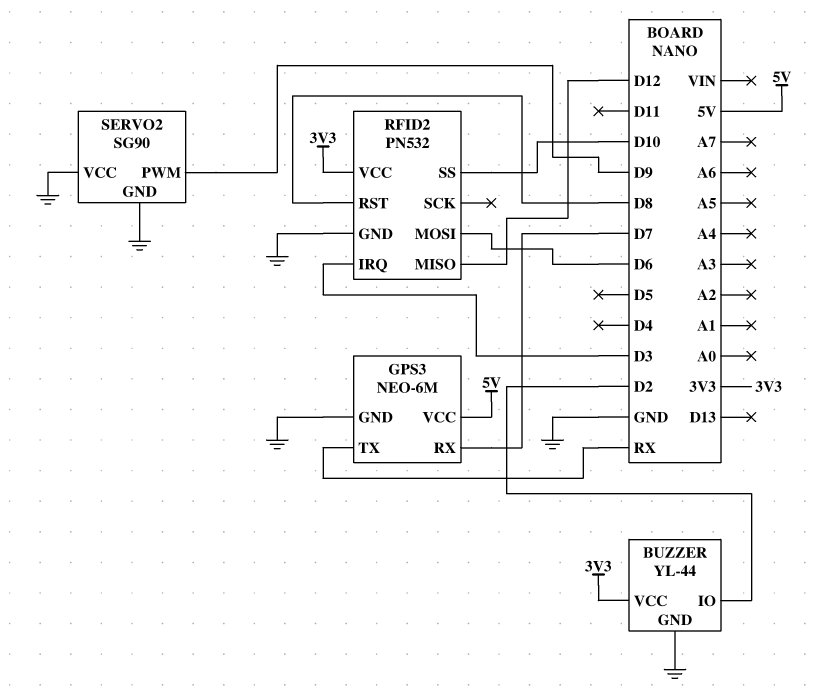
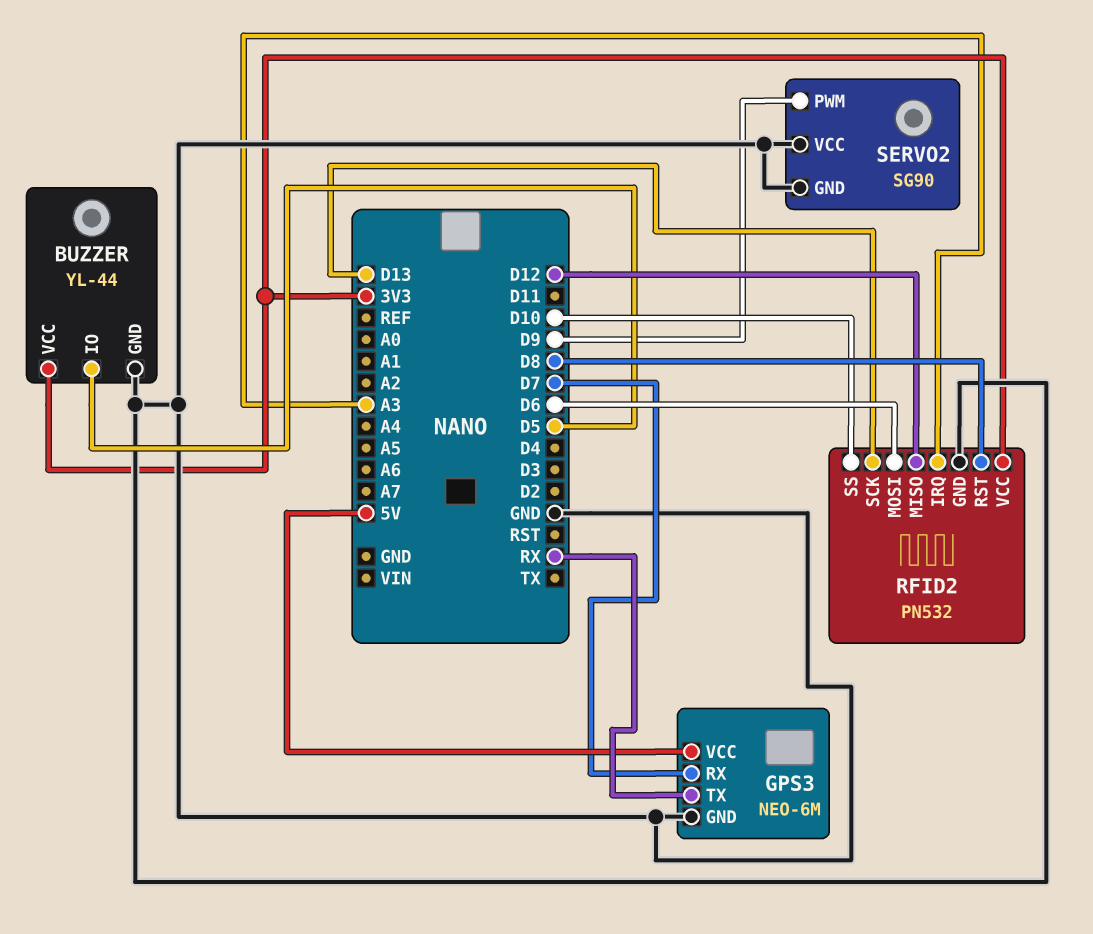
BUZZER pin IO: D2 -> D5
RFID2 pin IRQ: D3 -> A3
RFID2 pin SCK: none -> D13

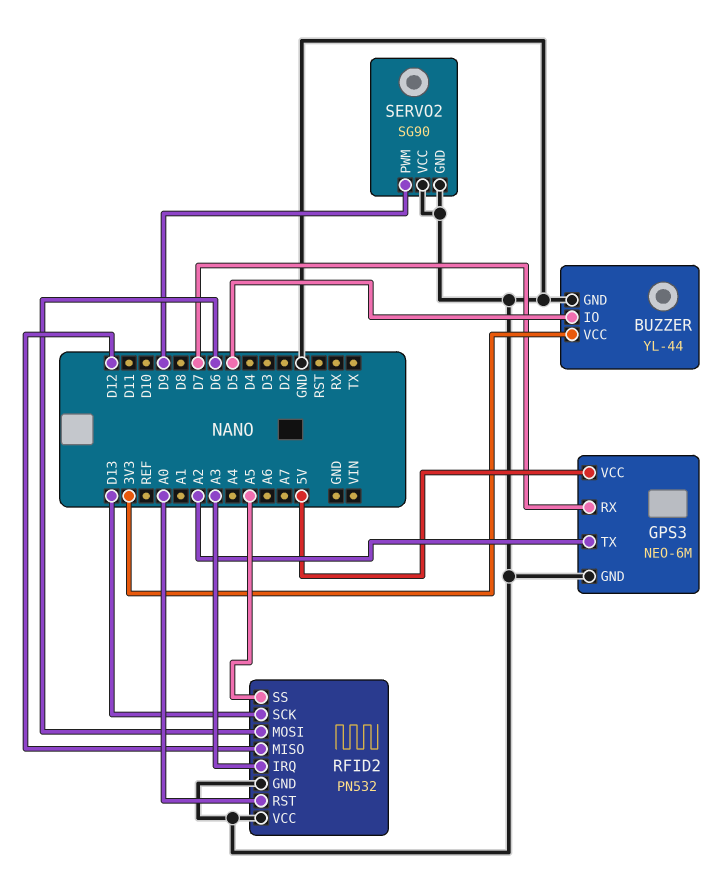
GPS3 pin TX: RX -> A2
RFID2 pin RST: D8 -> A0
RFID2 pin SS: D10 -> A5
RFID2 pin VCC: 3V3 -> GND

